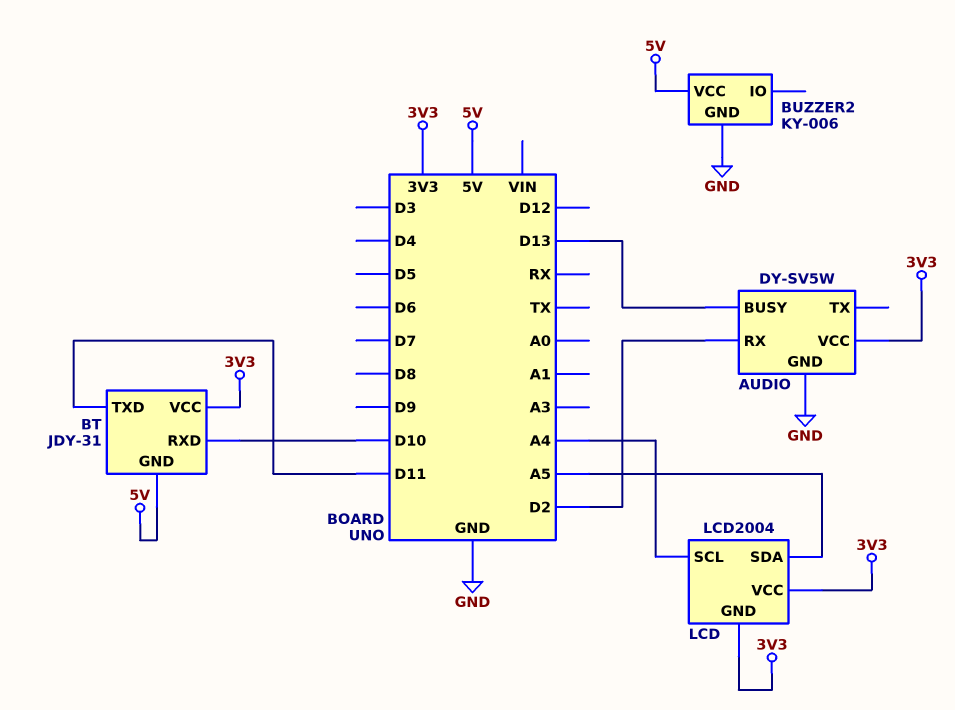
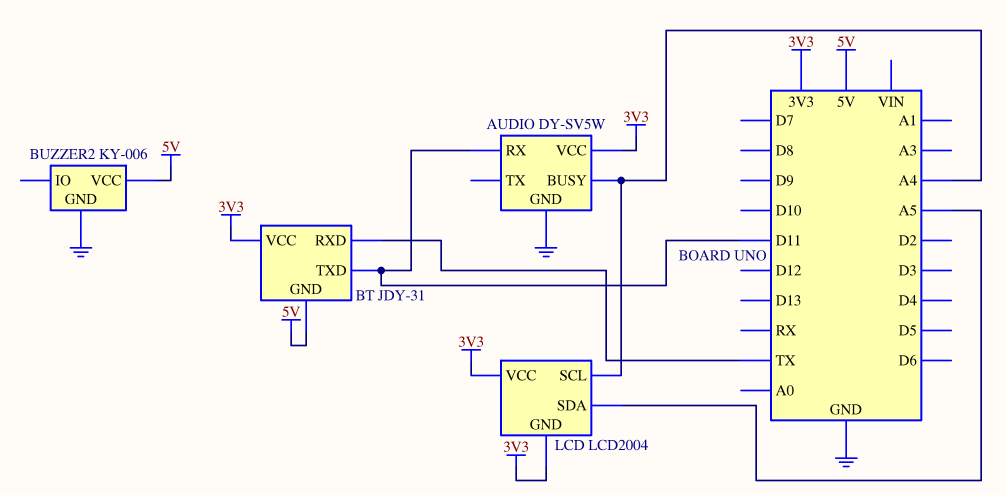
AUDIO pin BUSY: D13 -> A4
AUDIO pin RX: D2 -> D11
BT pin RXD: D10 -> TX

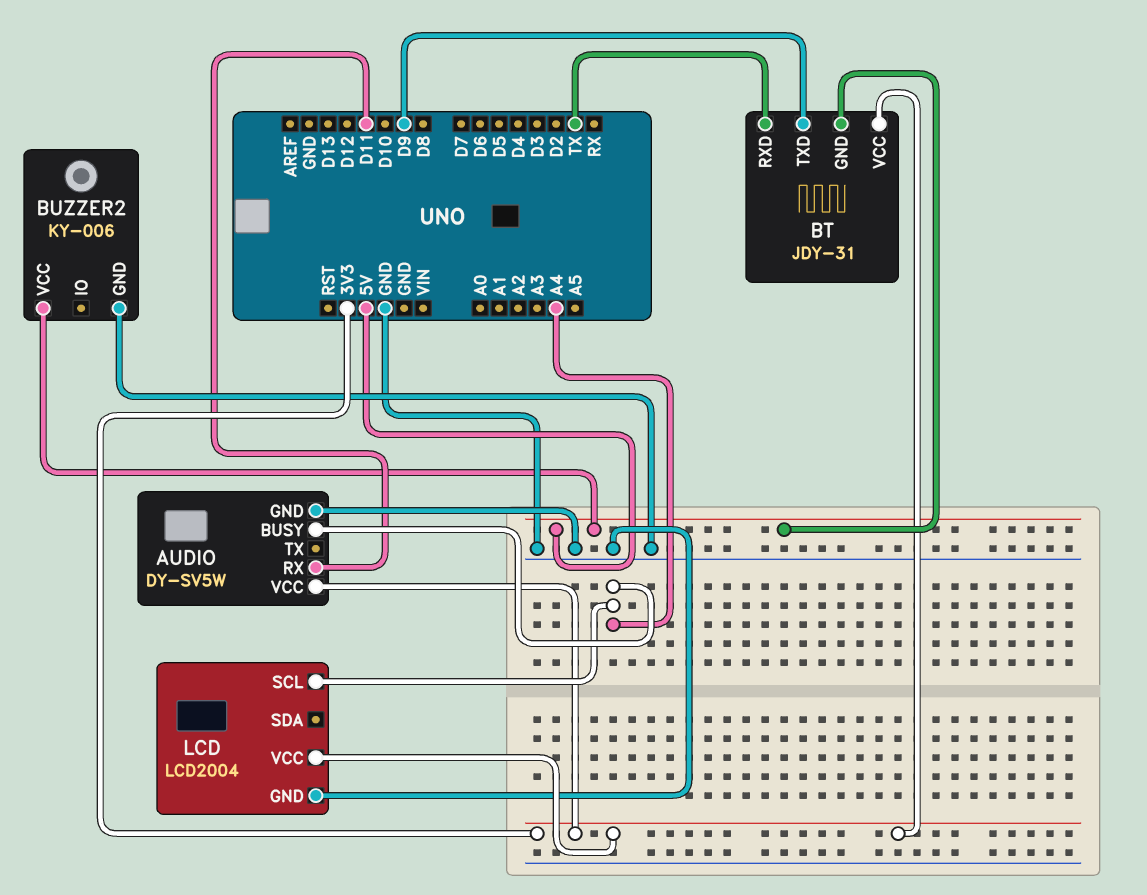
BT pin TXD: D11 -> D9
LCD pin GND: 3V3 -> GND
LCD pin SDA: A5 -> none

